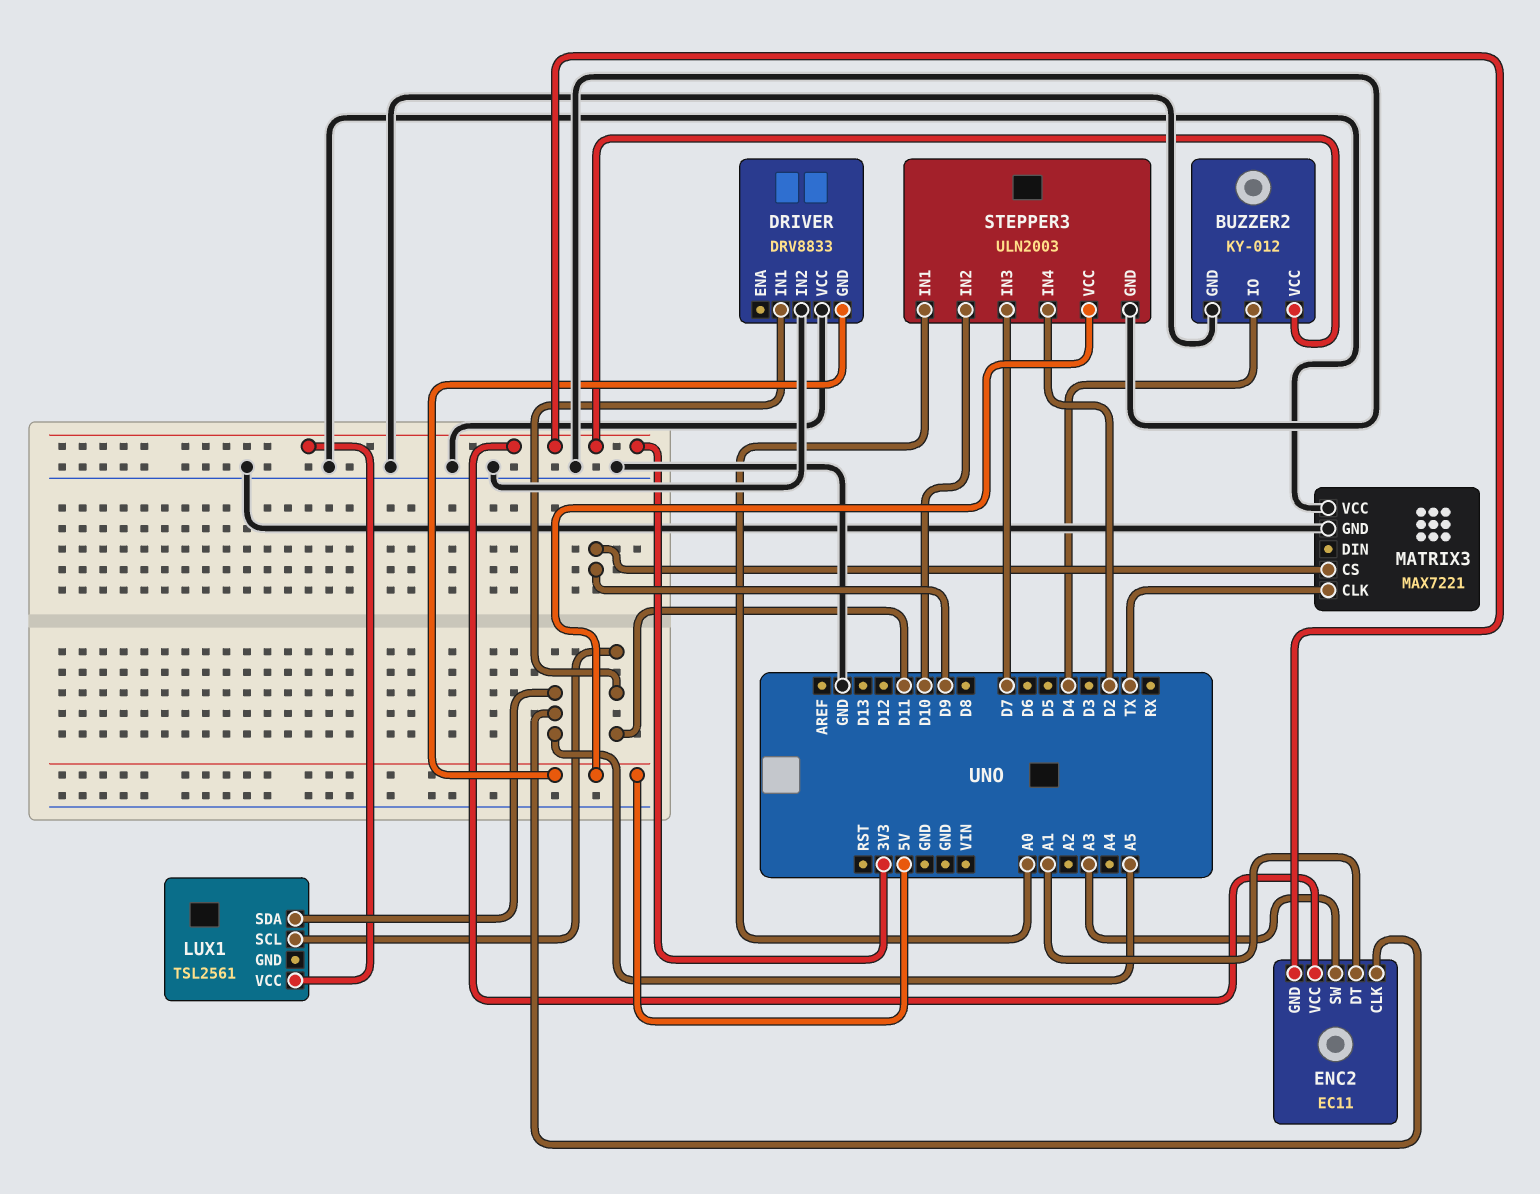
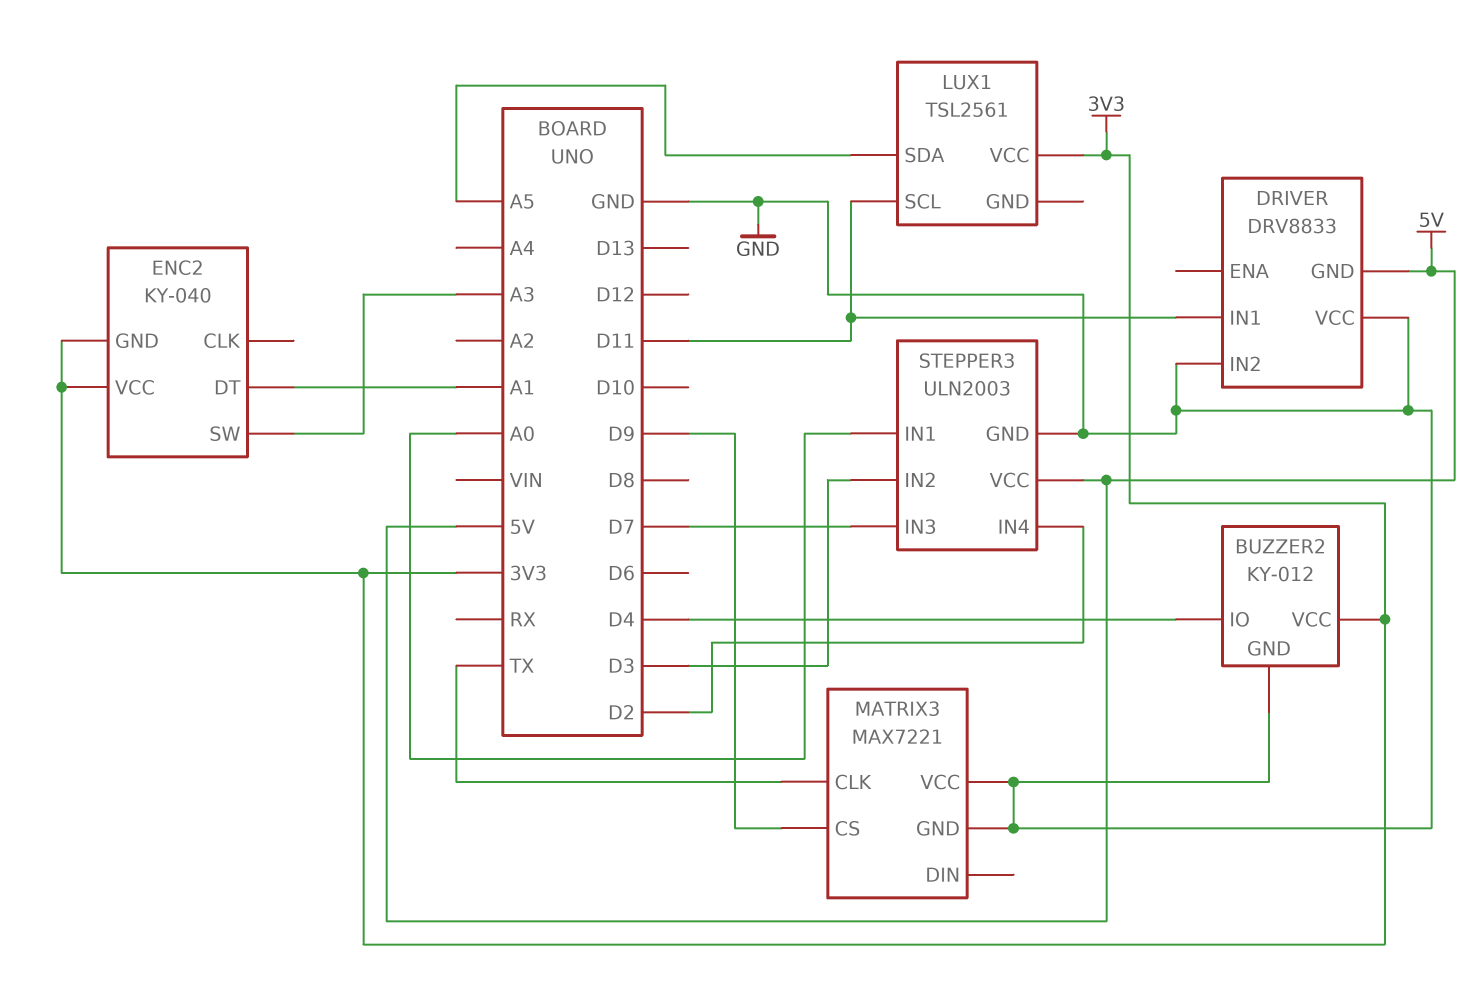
ENC2: EC11 -> KY-040
ENC2 pin CLK: A5 -> none
STEPPER3 pin IN2: D10 -> D3

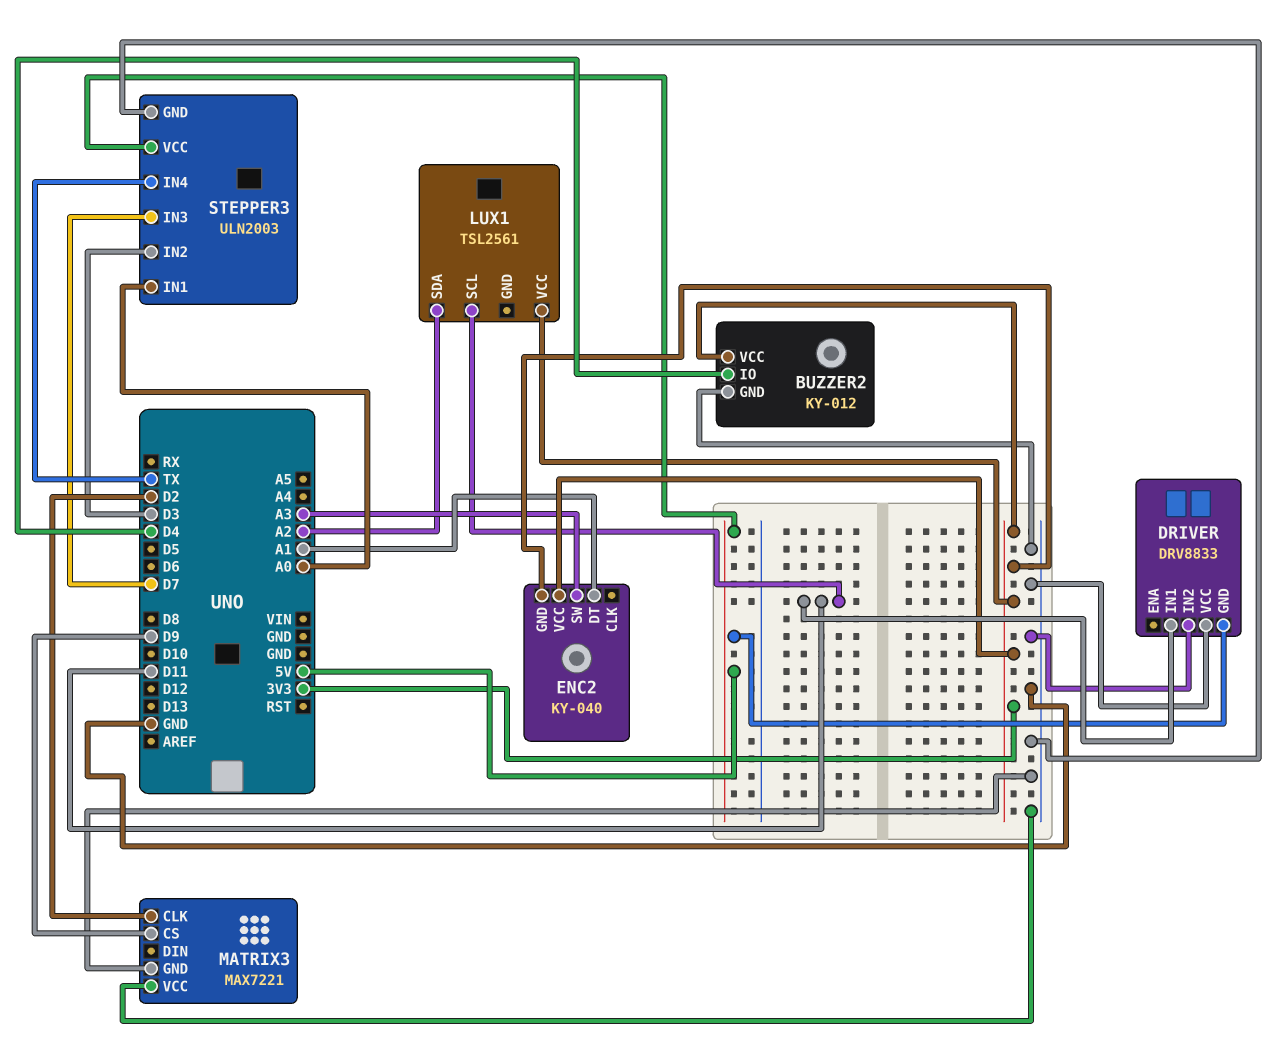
LUX1 pin SDA: A5 -> A2
MATRIX3 pin CLK: TX -> D2
STEPPER3 pin IN4: D2 -> TX

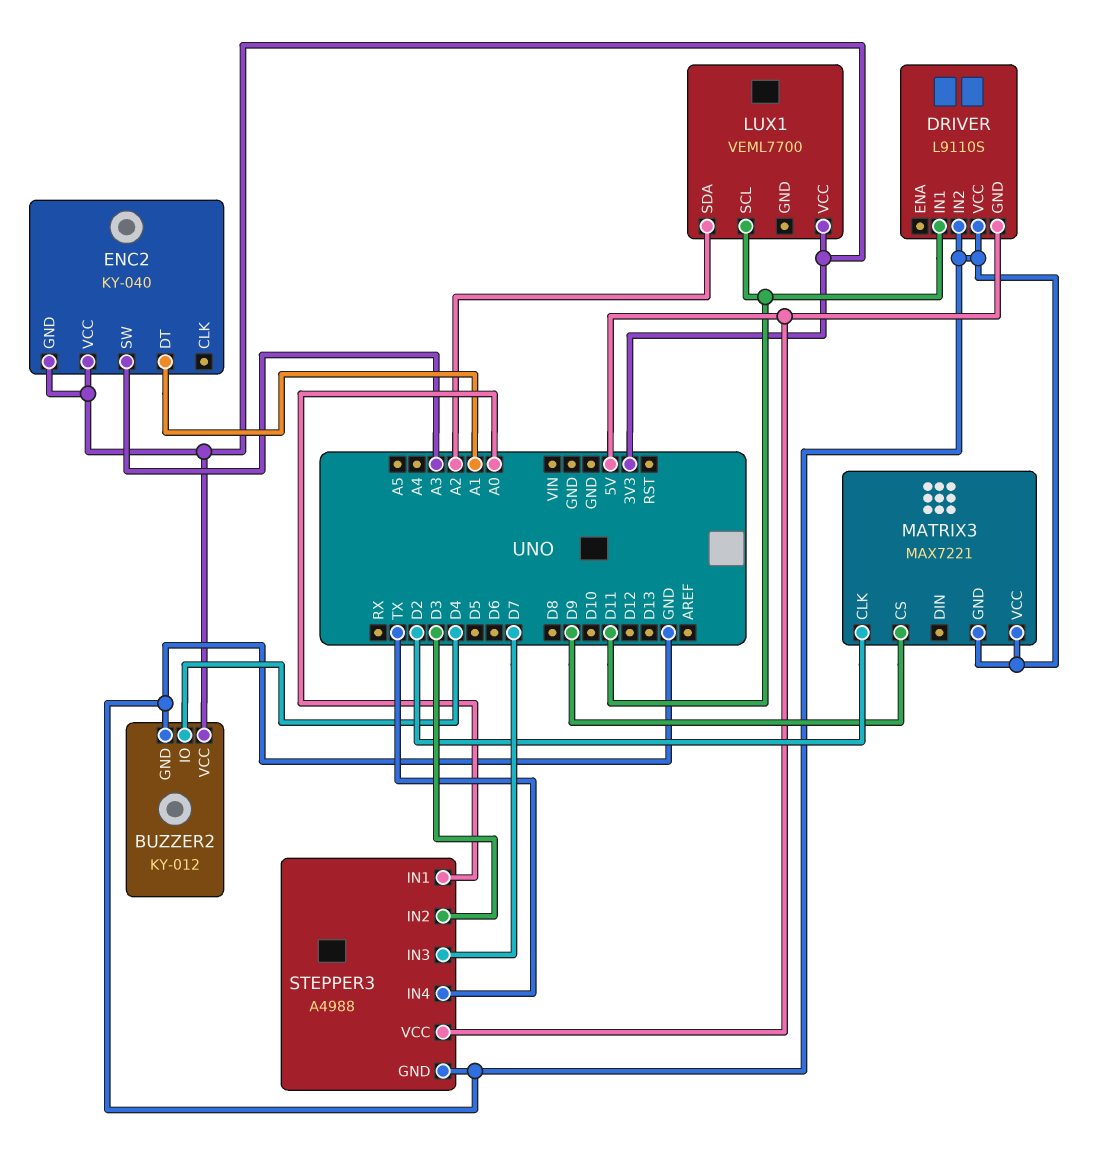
DRIVER: DRV8833 -> L9110S
LUX1: TSL2561 -> VEML7700
STEPPER3: ULN2003 -> A4988

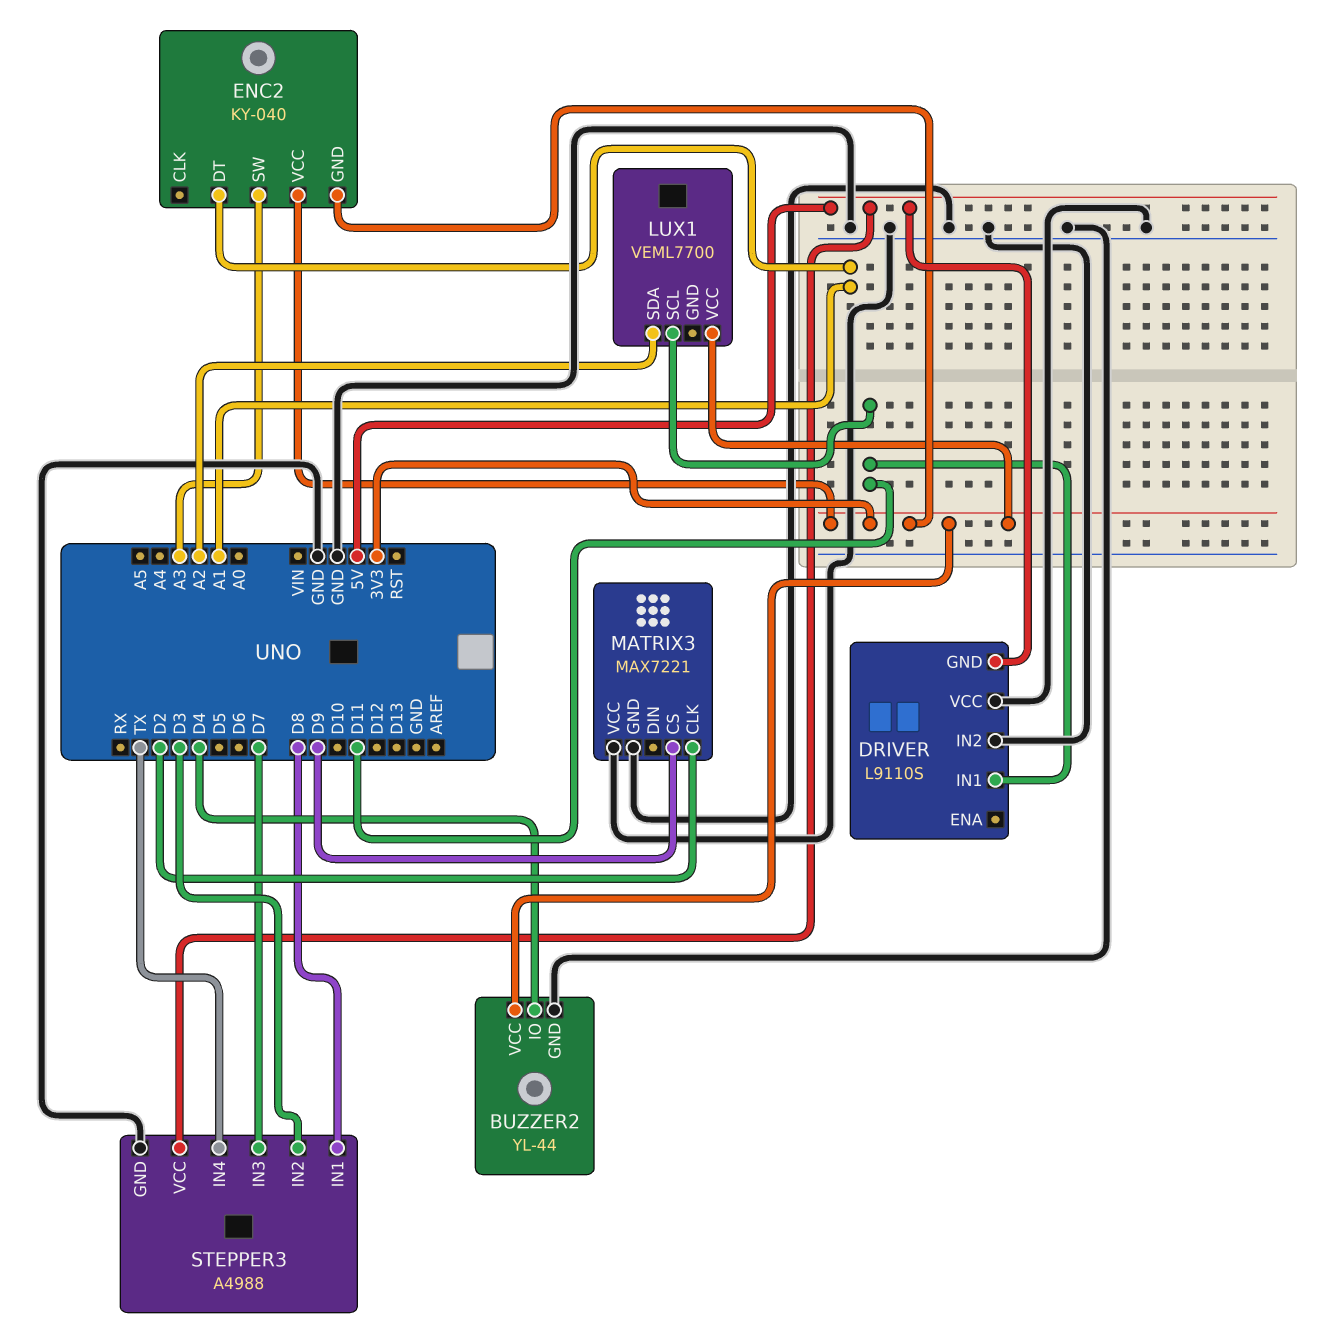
BUZZER2: KY-012 -> YL-44
STEPPER3 pin IN1: A0 -> D8

